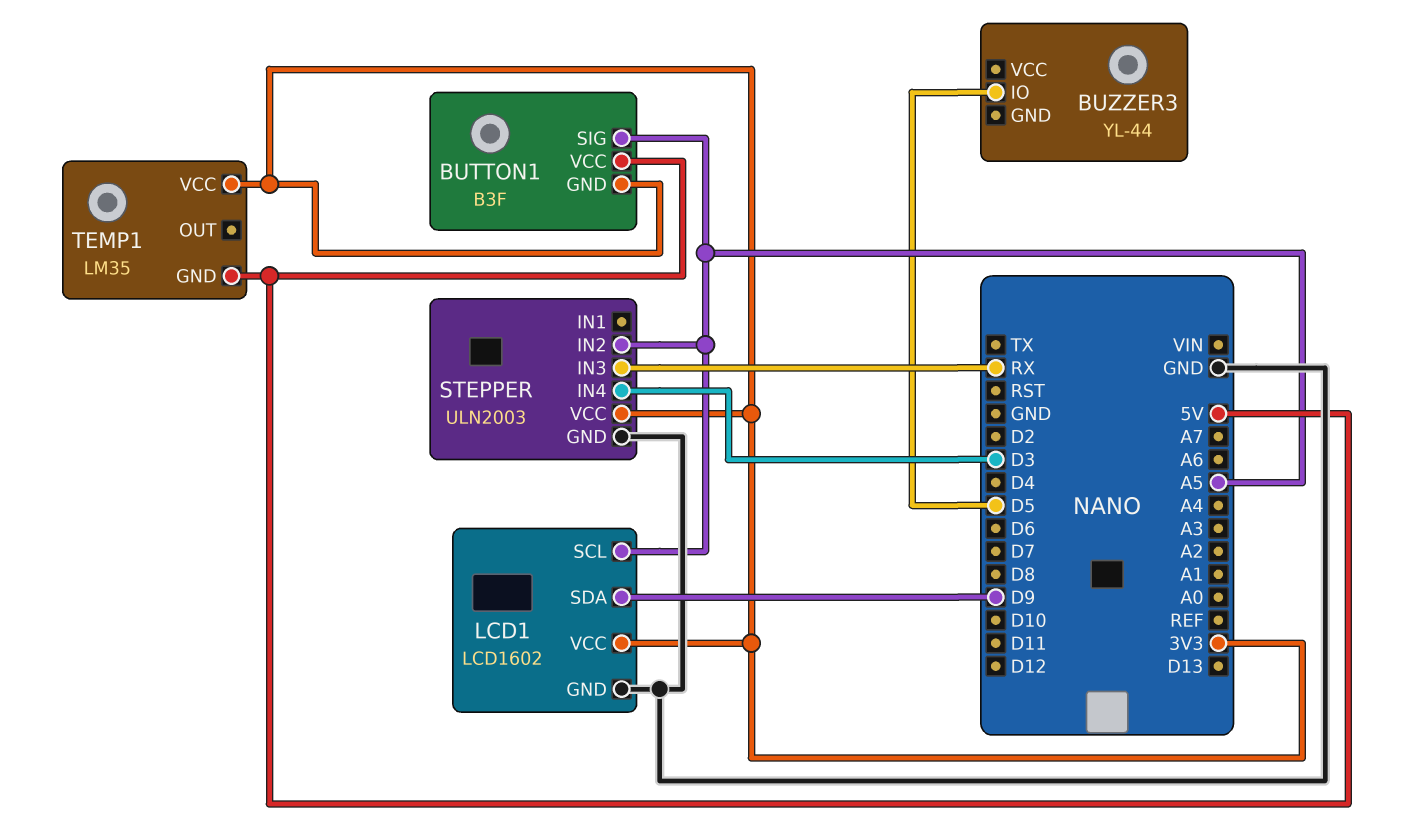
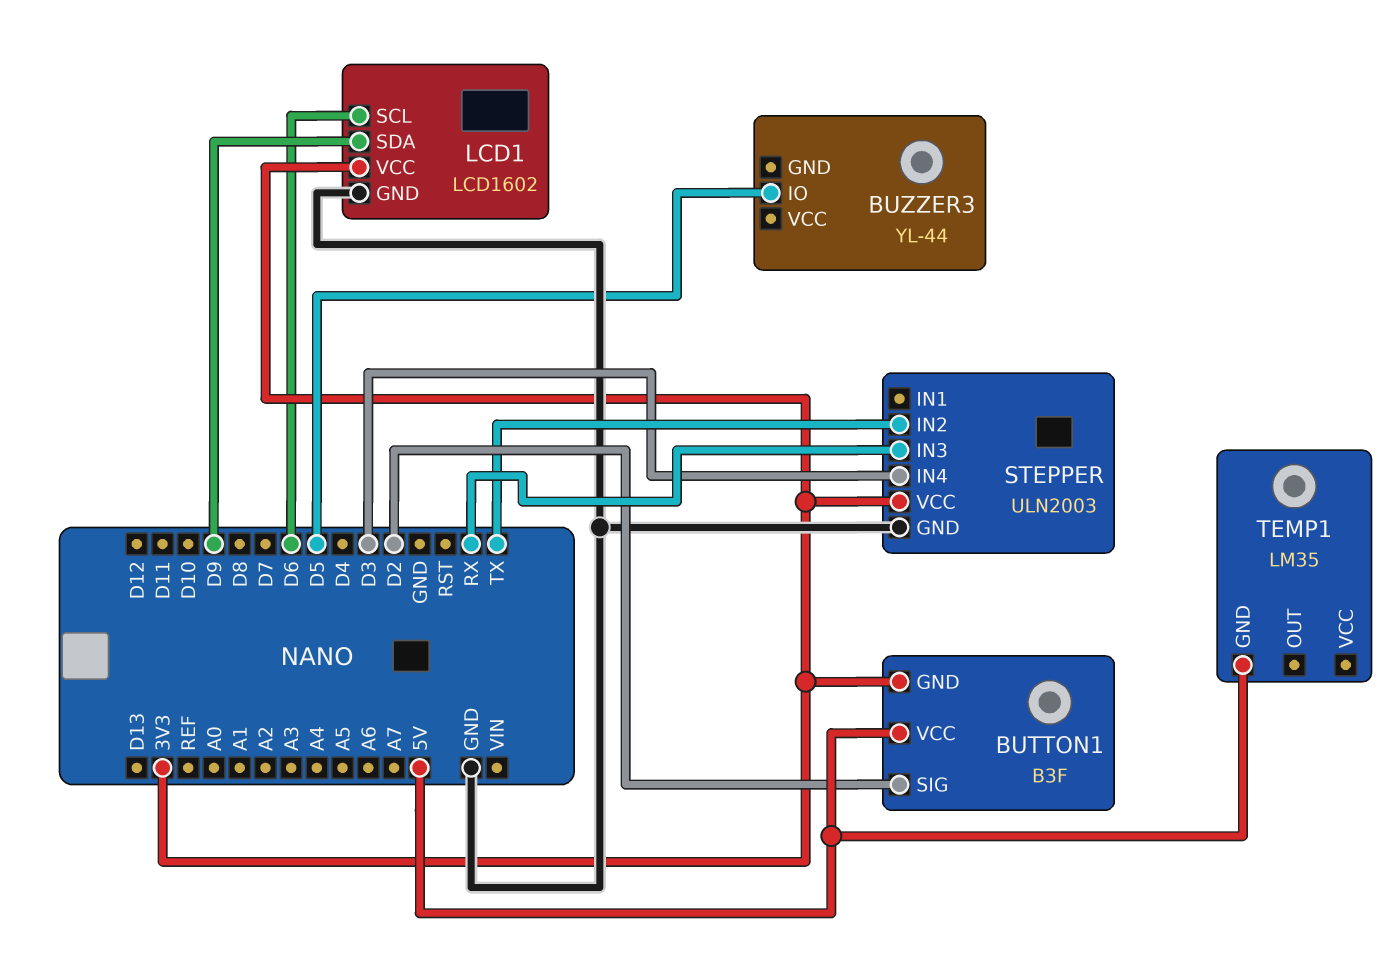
BUTTON1 pin SIG: A5 -> D2
LCD1 pin SCL: A5 -> D6
STEPPER pin IN2: A5 -> TX
TEMP1 pin VCC: 3V3 -> none

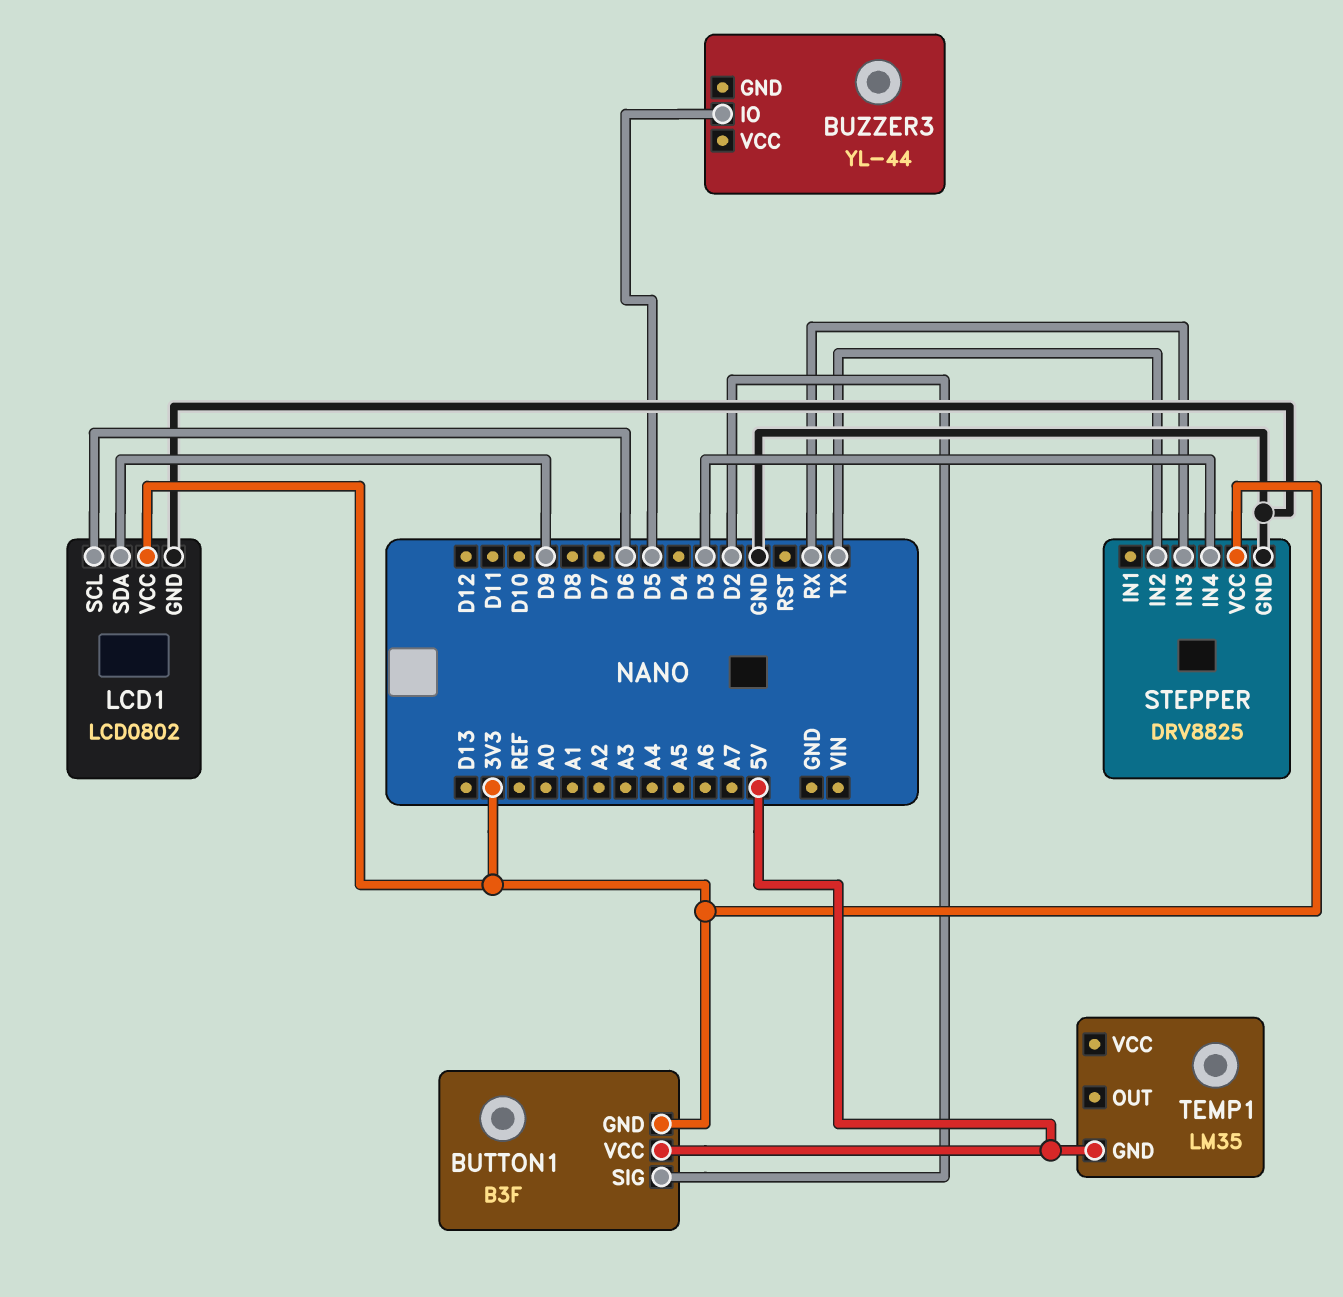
LCD1: LCD1602 -> LCD0802
STEPPER: ULN2003 -> DRV8825

